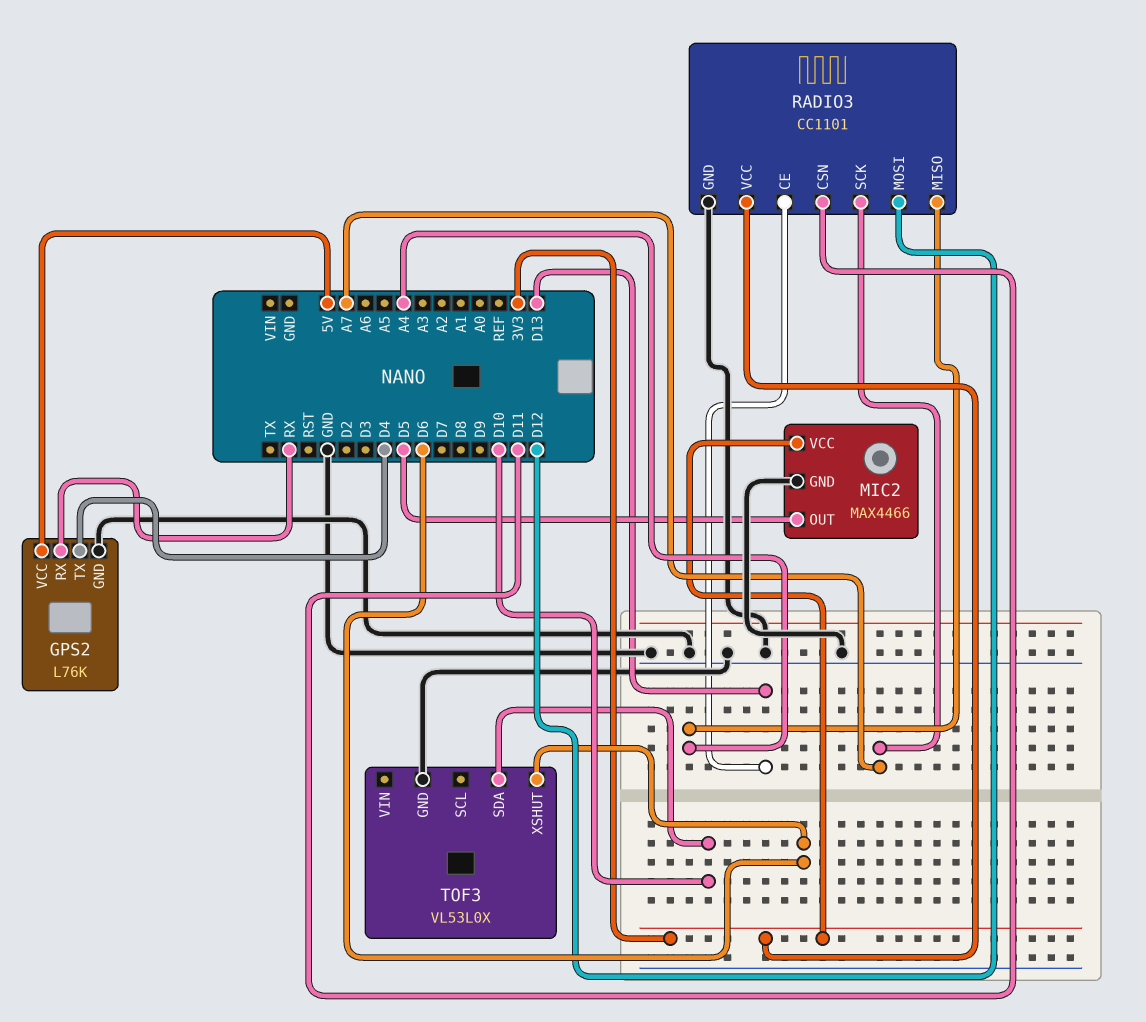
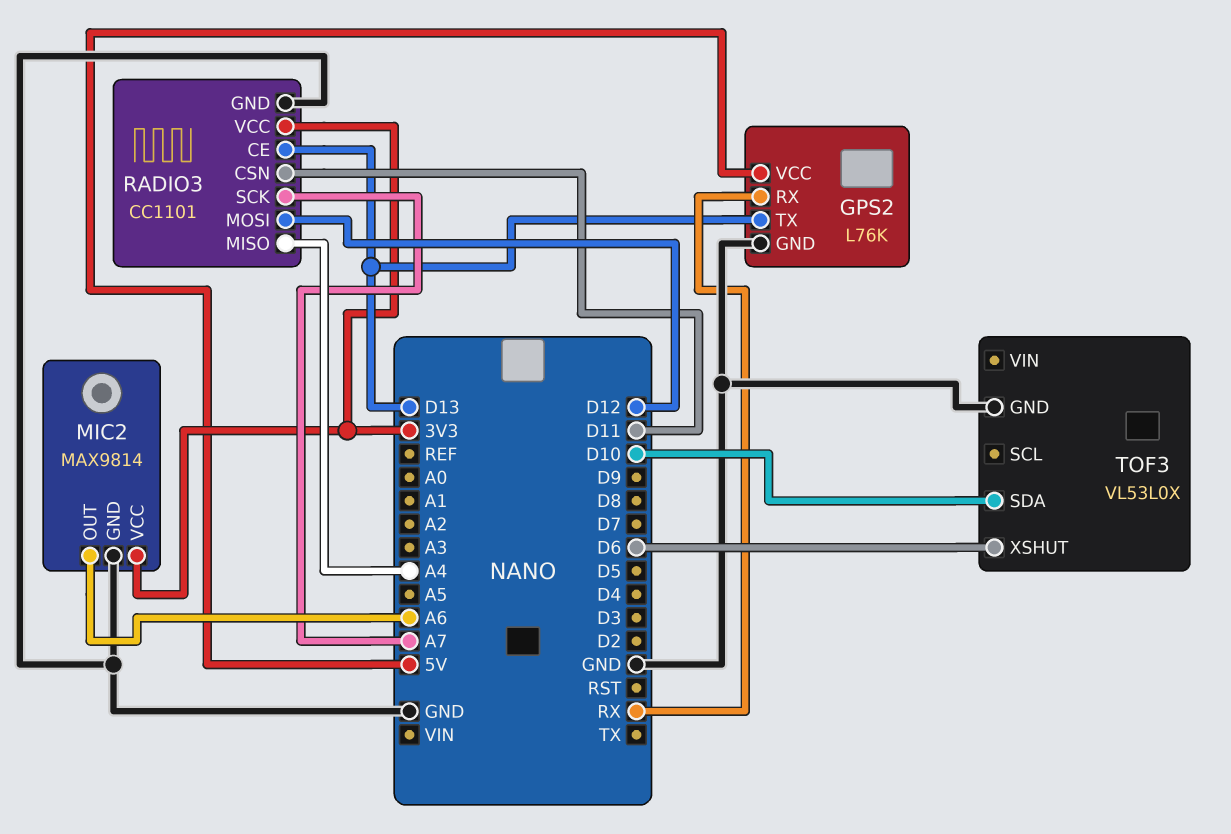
GPS2 pin TX: D4 -> D13
MIC2: MAX4466 -> MAX9814
MIC2 pin OUT: D5 -> A6

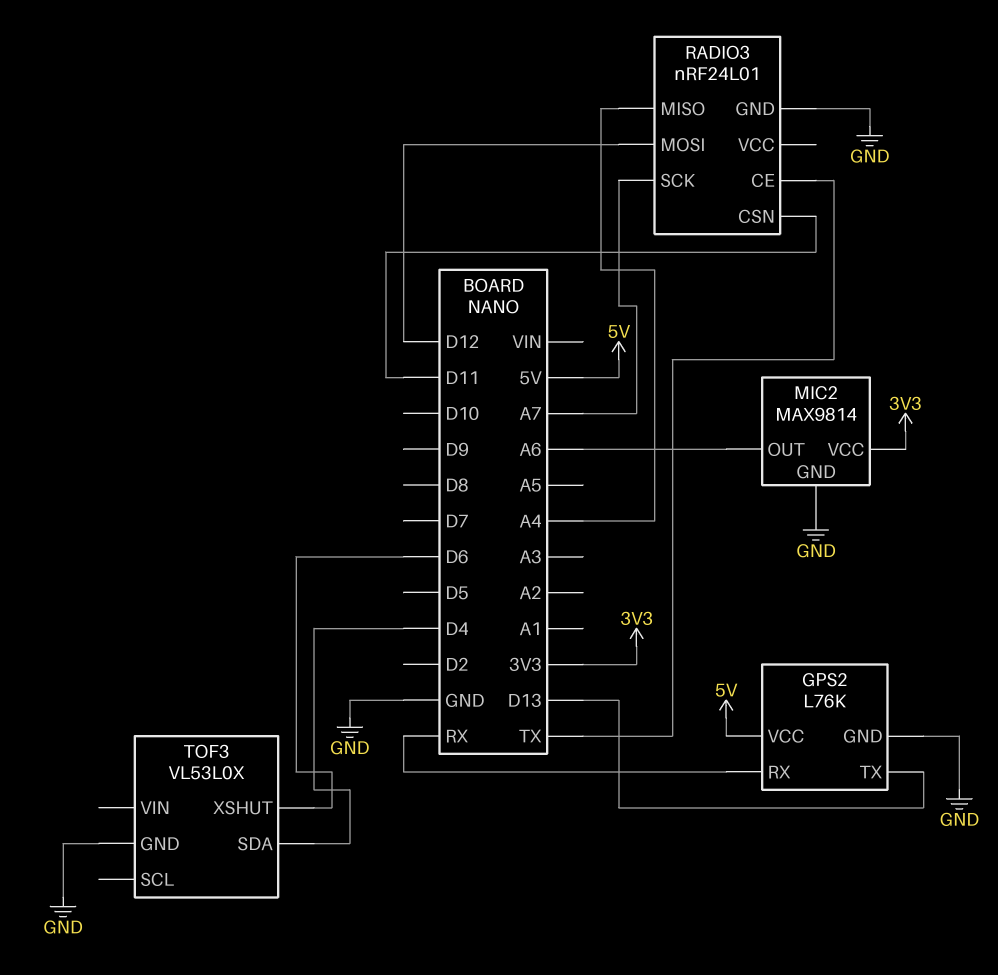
RADIO3: CC1101 -> nRF24L01
RADIO3 pin CE: D13 -> TX
RADIO3 pin VCC: 3V3 -> none
TOF3 pin SDA: D10 -> D4

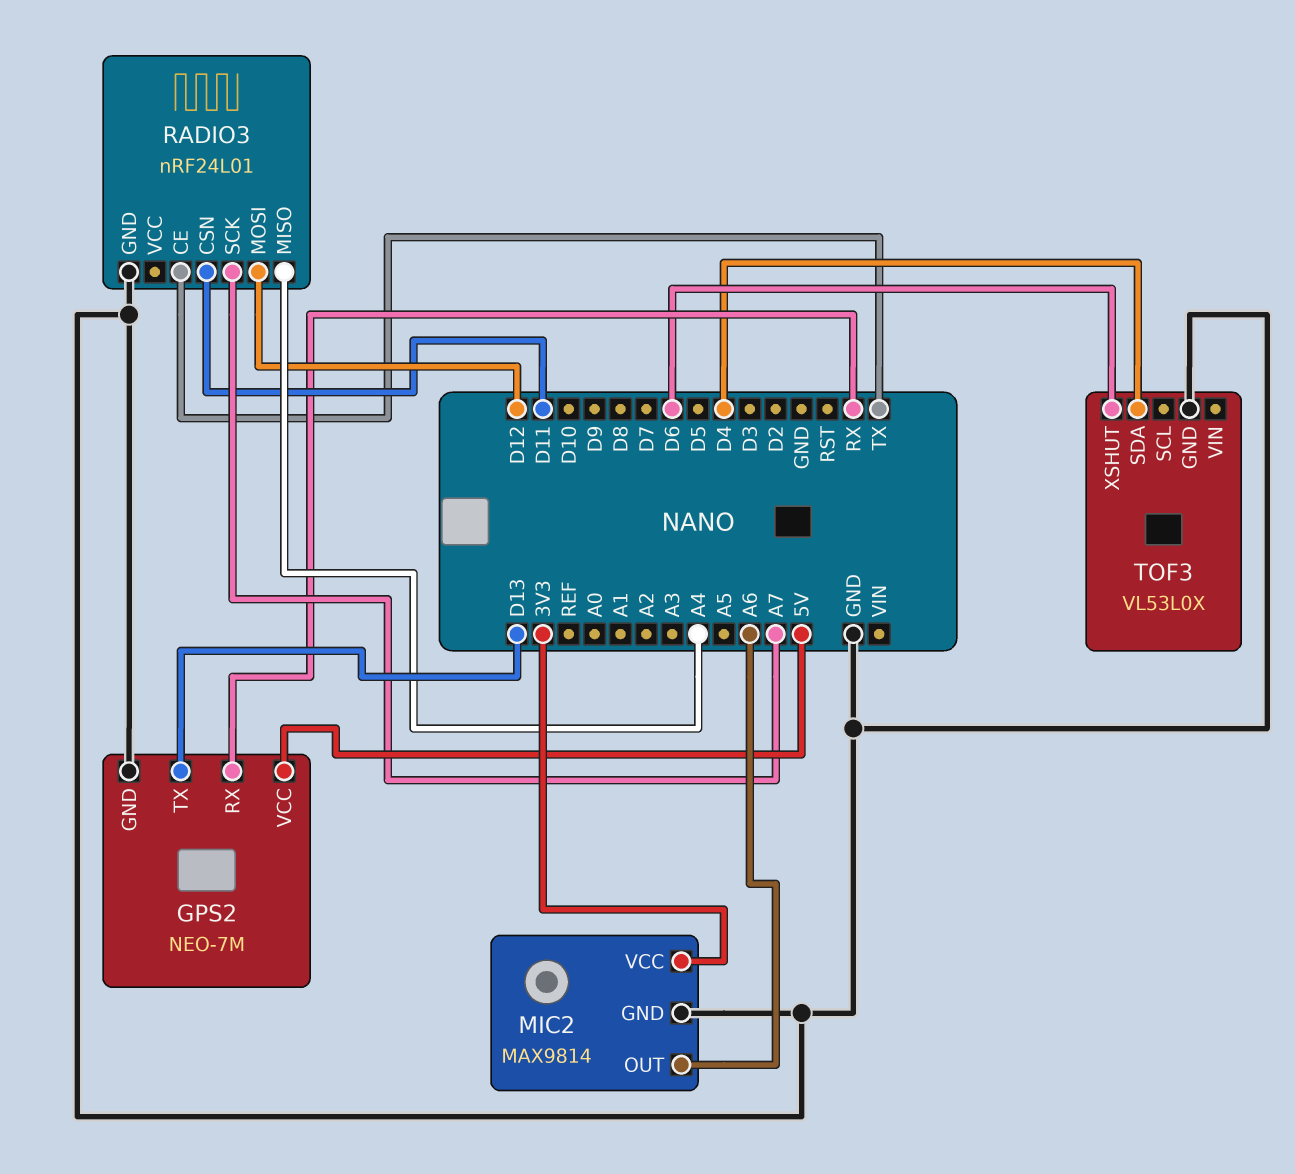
GPS2: L76K -> NEO-7M

